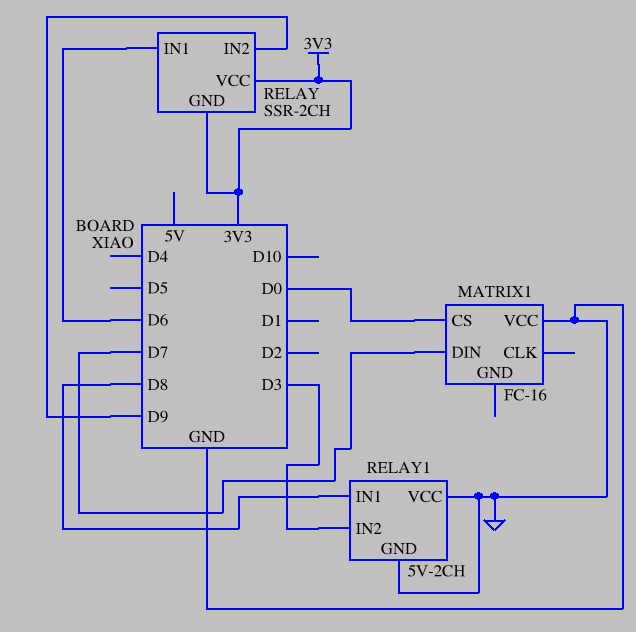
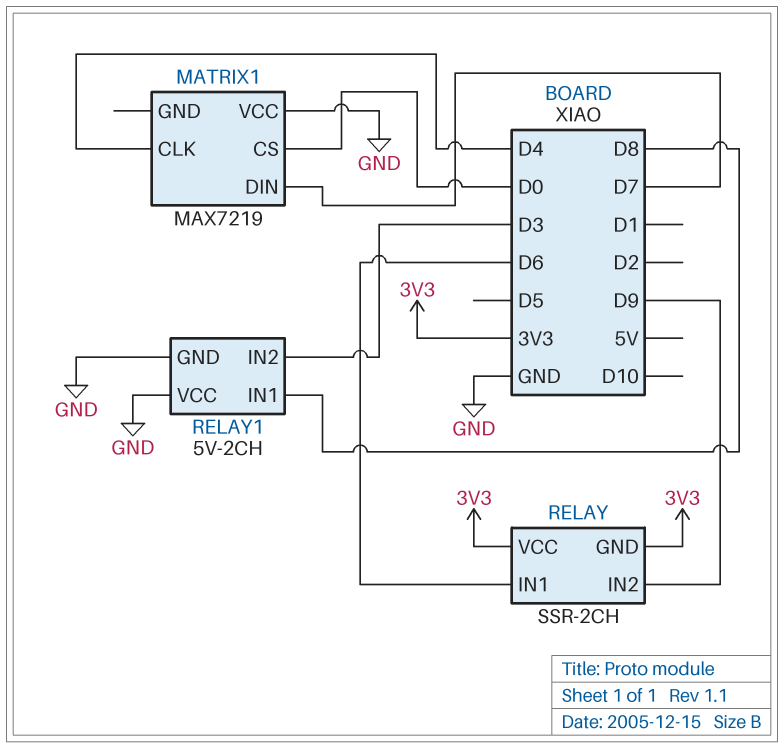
MATRIX1: FC-16 -> MAX7219
MATRIX1 pin CLK: none -> D4

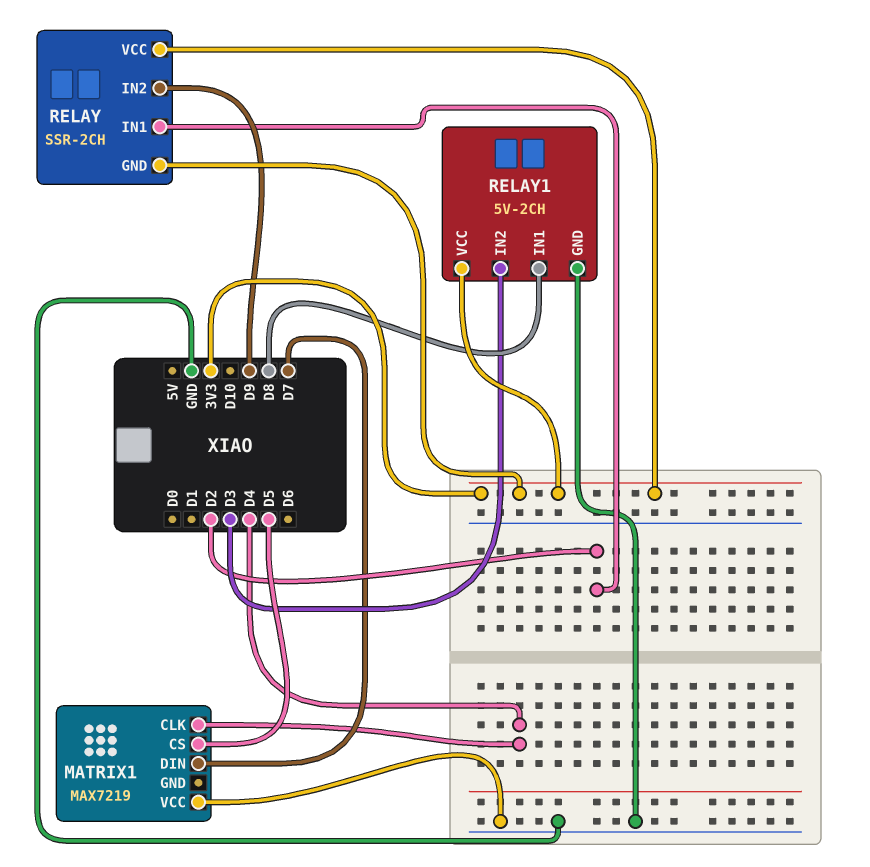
MATRIX1 pin CS: D0 -> D5
RELAY pin IN1: D6 -> D2
RELAY1 pin VCC: GND -> 3V3

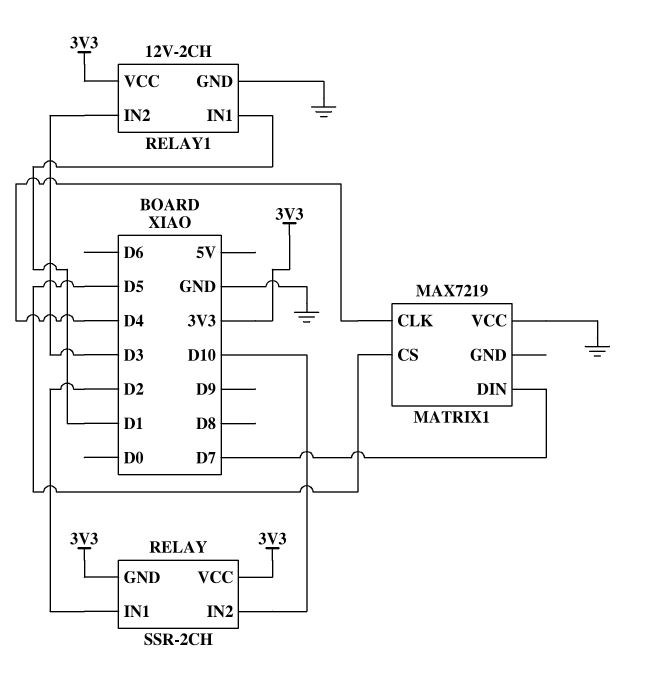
RELAY pin IN2: D9 -> D10
RELAY1: 5V-2CH -> 12V-2CH
RELAY1 pin IN1: D8 -> D1

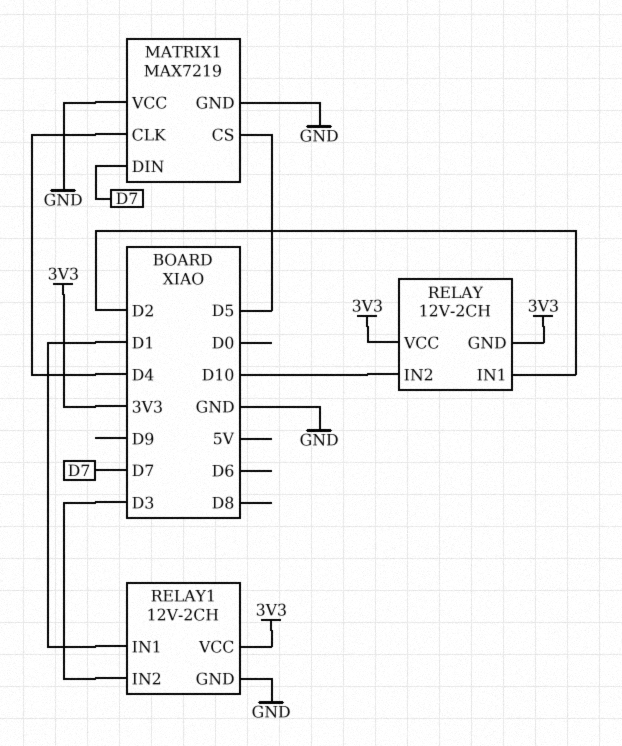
MATRIX1 pin GND: none -> GND
RELAY: SSR-2CH -> 12V-2CH

